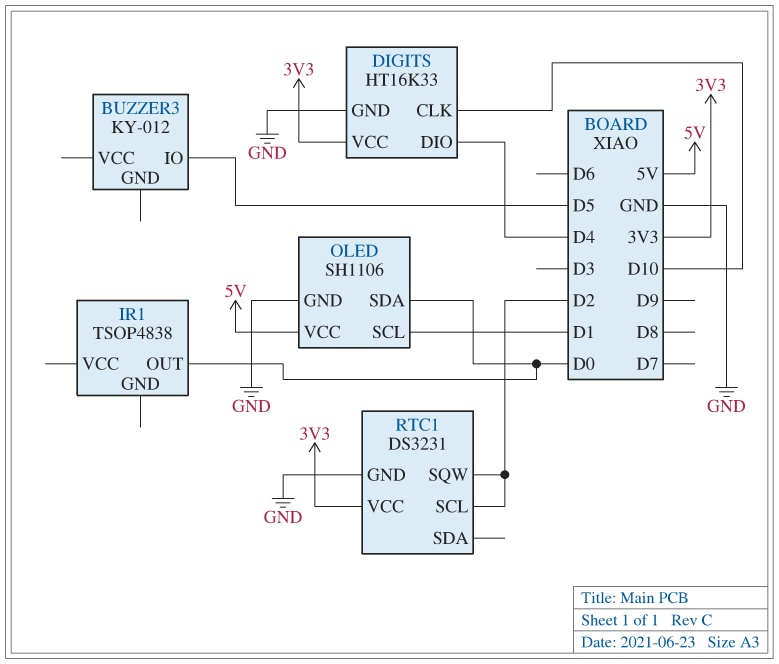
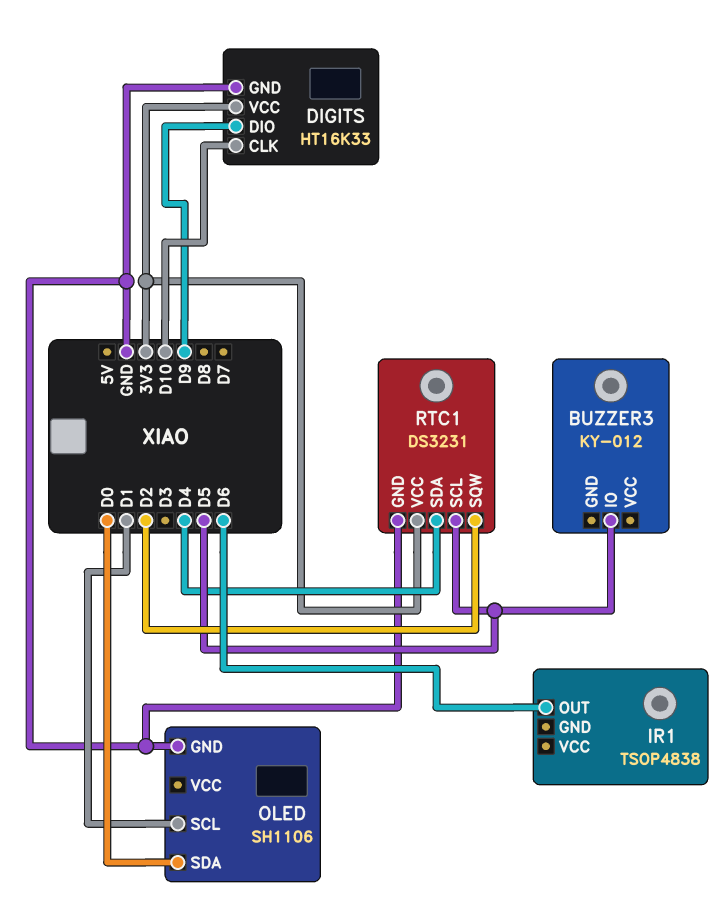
DIGITS pin DIO: D4 -> D9
IR1 pin OUT: D0 -> D6
OLED pin VCC: 5V -> none
RTC1 pin SCL: D2 -> D5
RTC1 pin SDA: none -> D4

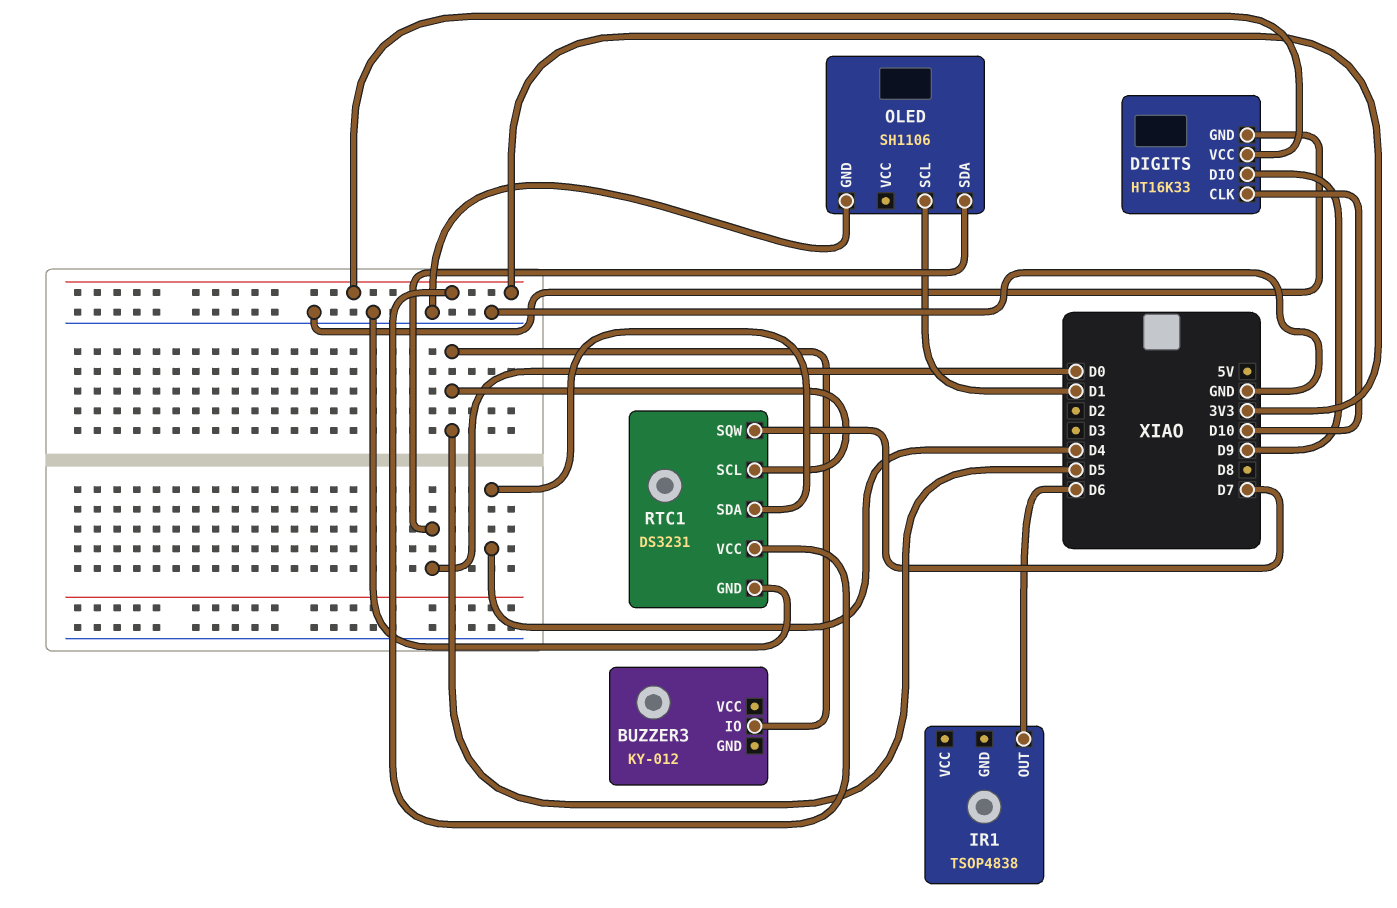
RTC1 pin SQW: D2 -> D7

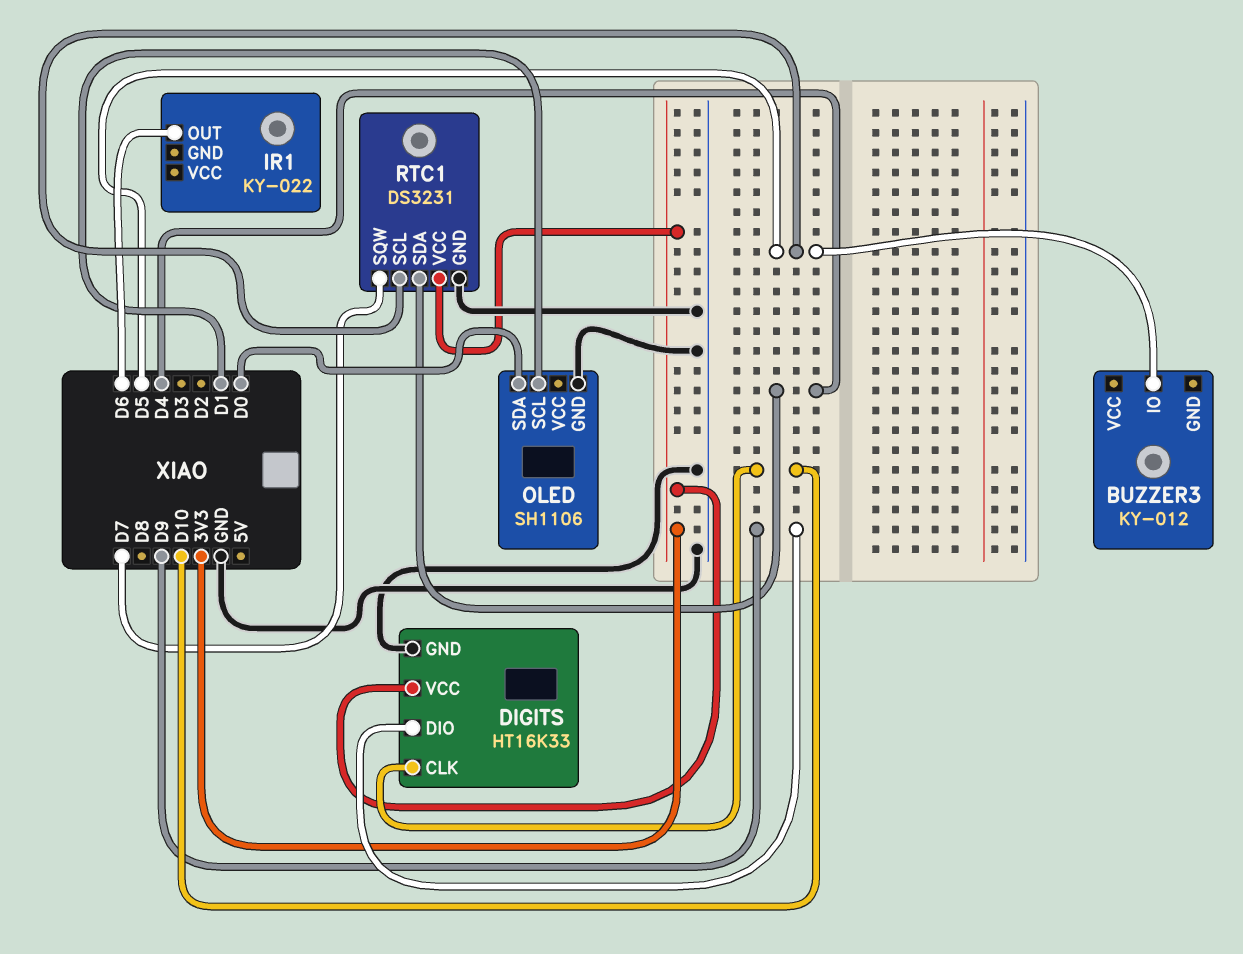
IR1: TSOP4838 -> KY-022

